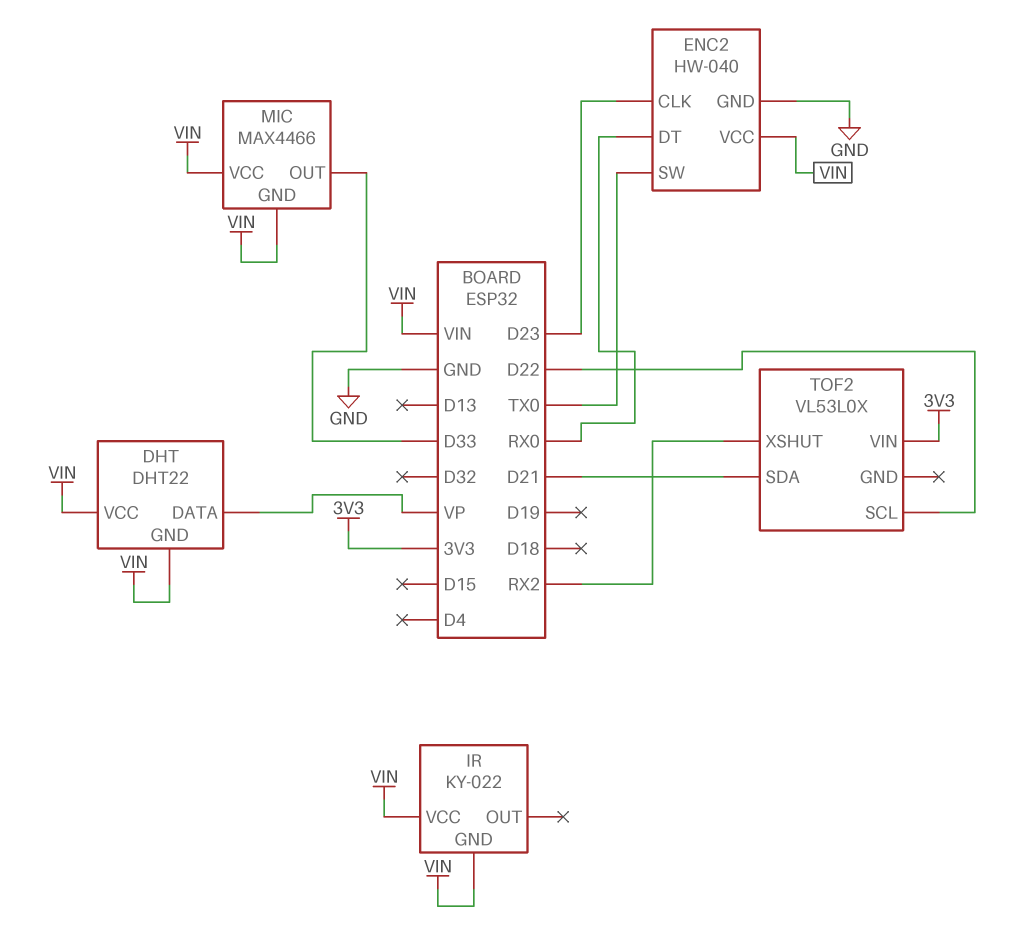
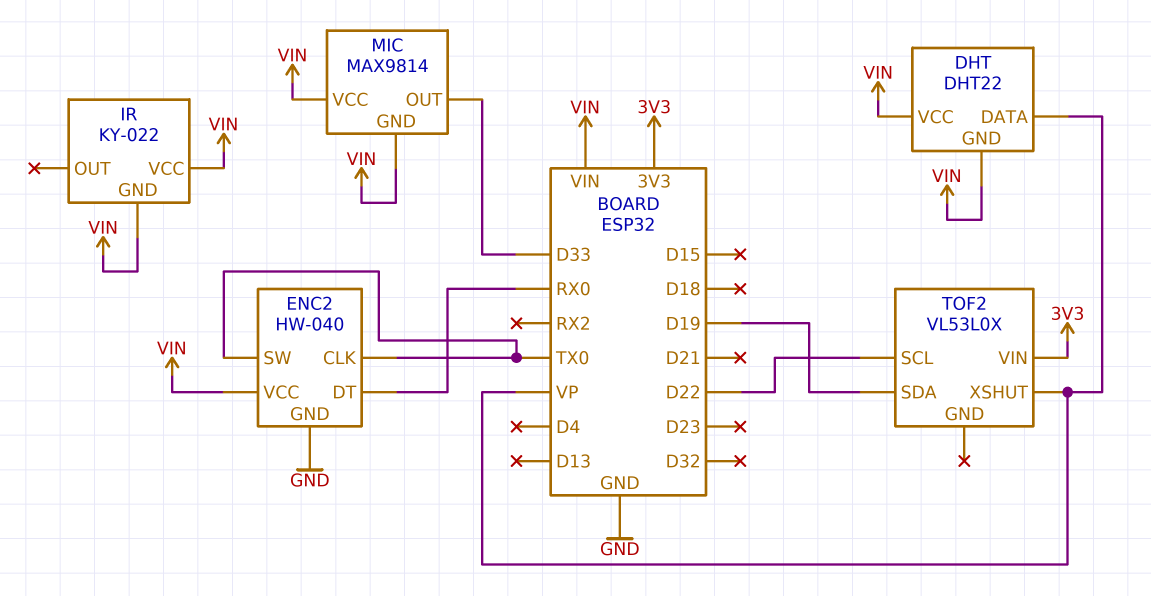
ENC2 pin CLK: D23 -> TX0
MIC: MAX4466 -> MAX9814
TOF2 pin SDA: D21 -> D19
TOF2 pin XSHUT: RX2 -> VP

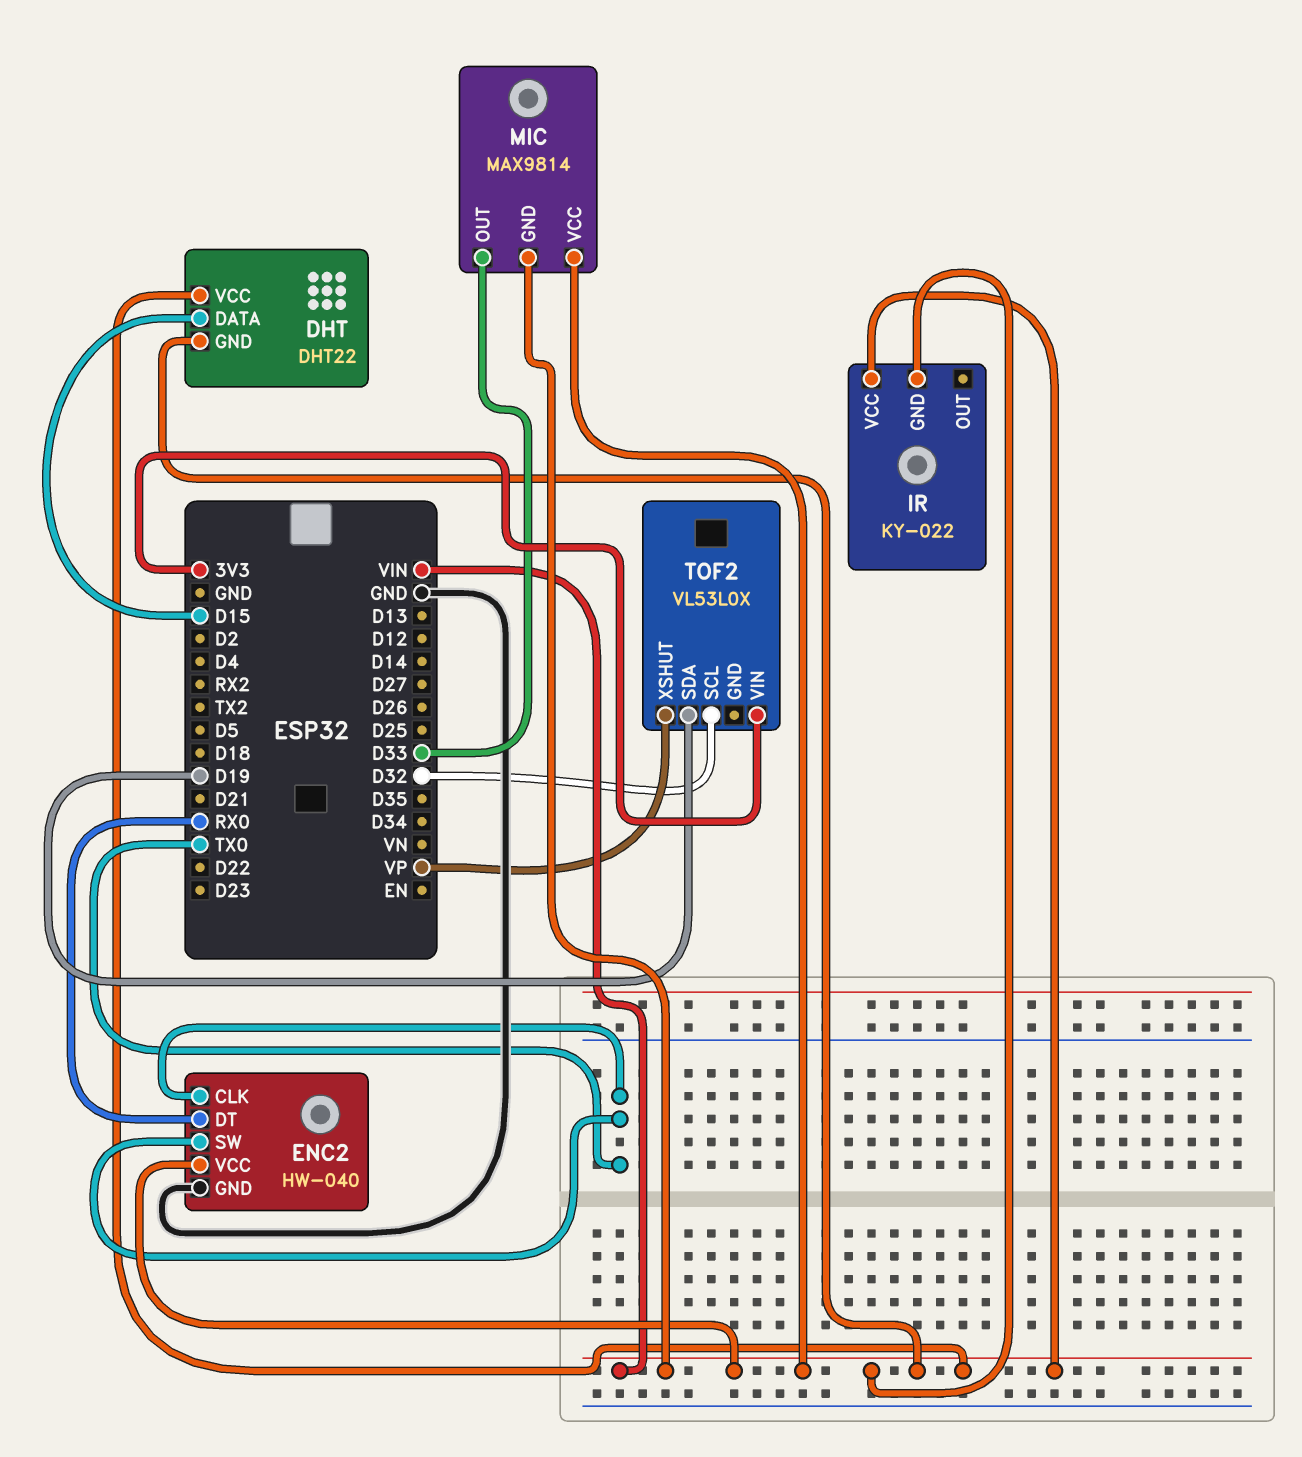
DHT pin DATA: VP -> D15
TOF2 pin SCL: D22 -> D32

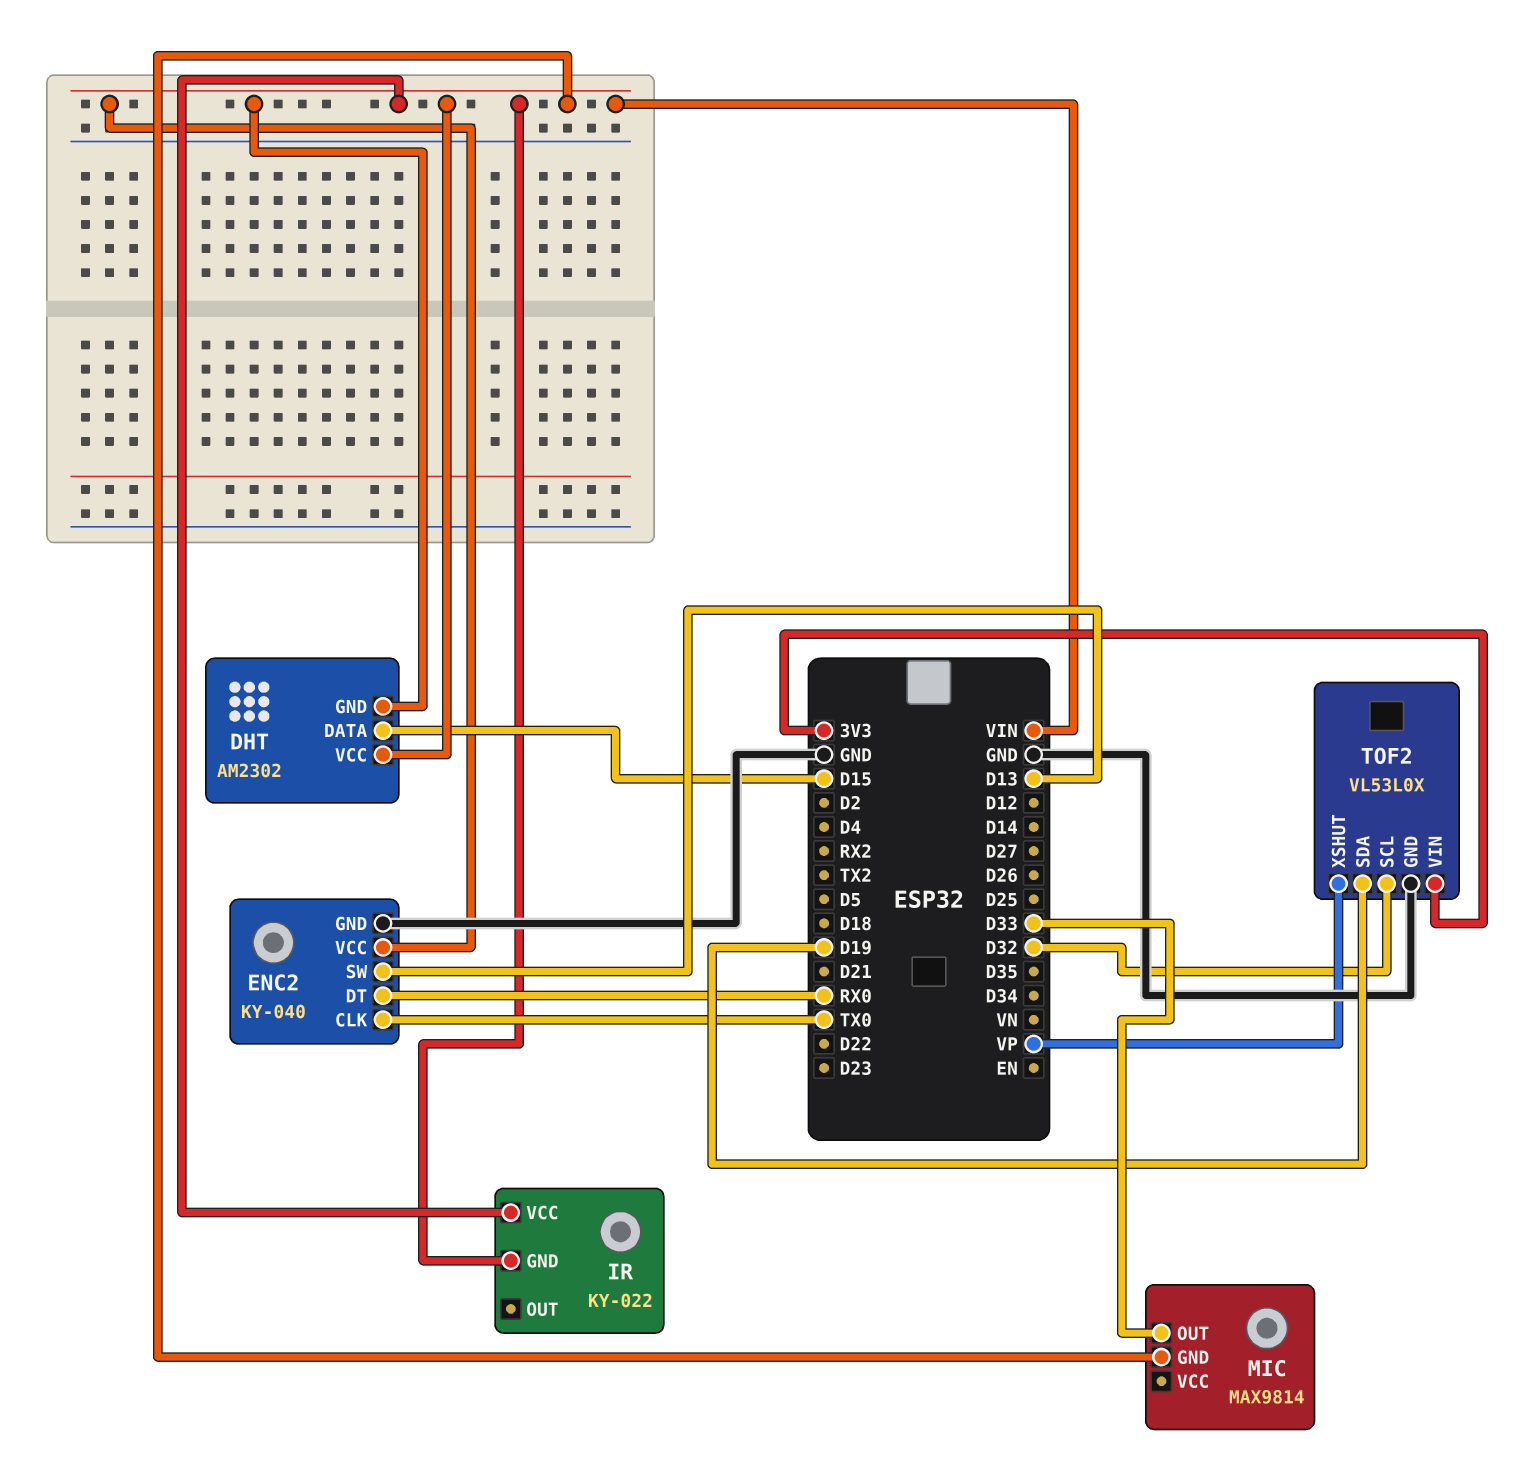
DHT: DHT22 -> AM2302
ENC2: HW-040 -> KY-040
ENC2 pin SW: TX0 -> D13
MIC pin VCC: VIN -> none
TOF2 pin GND: none -> GND

